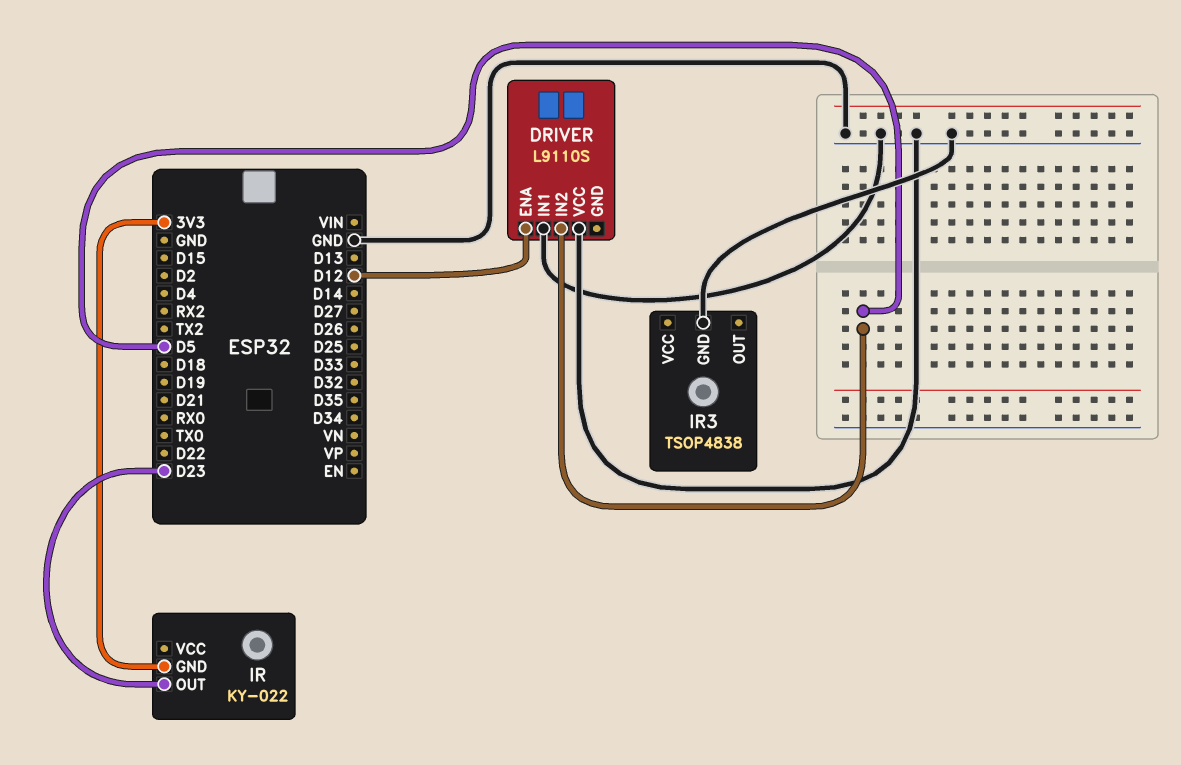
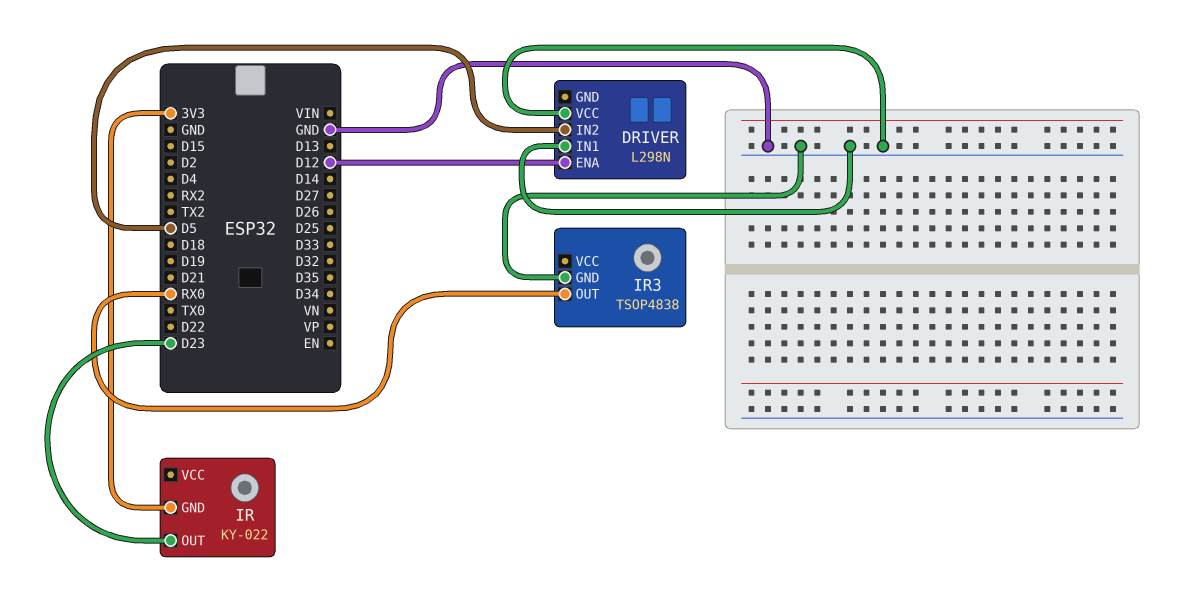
DRIVER: L9110S -> L298N
IR3 pin OUT: none -> RX0

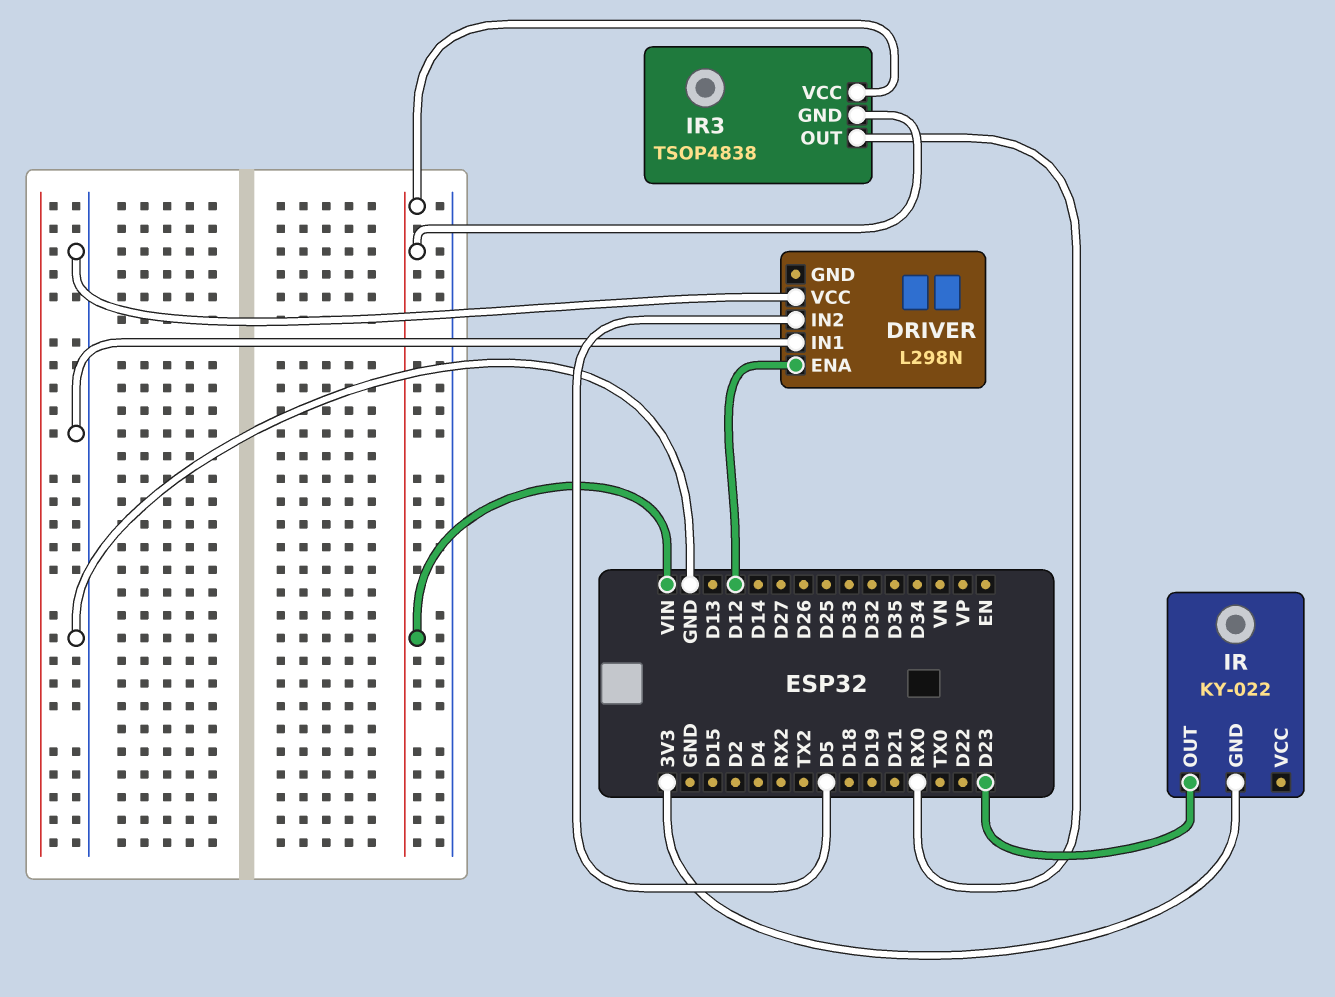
IR3 pin GND: GND -> VIN
IR3 pin VCC: none -> VIN

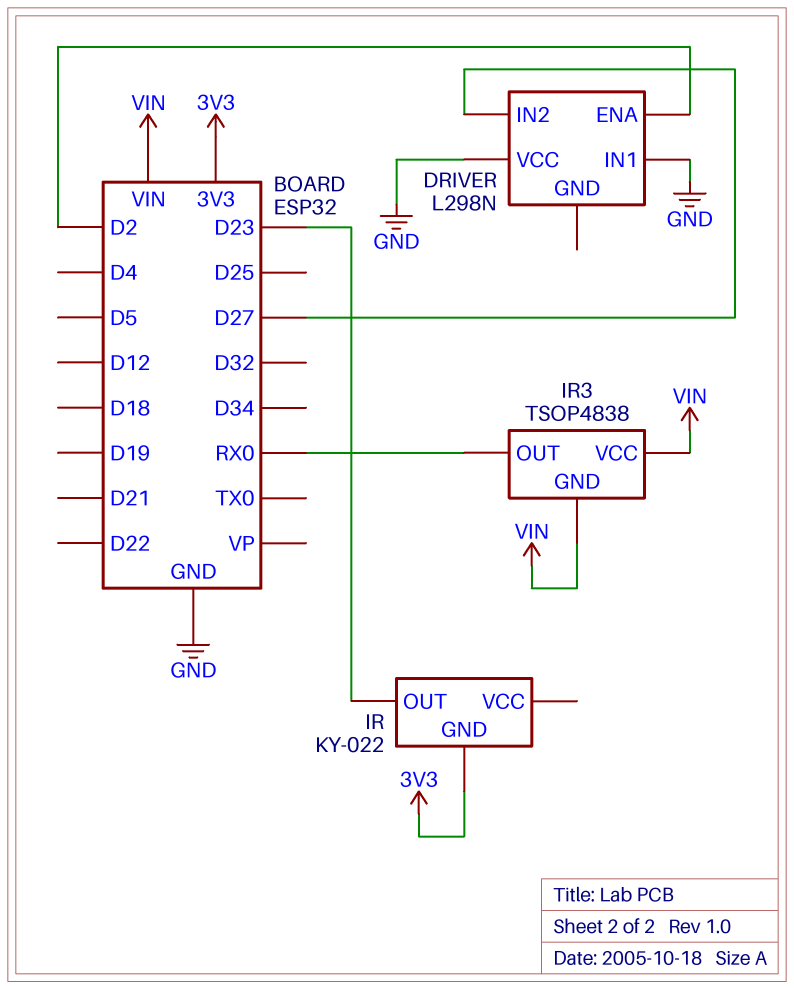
DRIVER pin ENA: D12 -> D2
DRIVER pin IN2: D5 -> D27

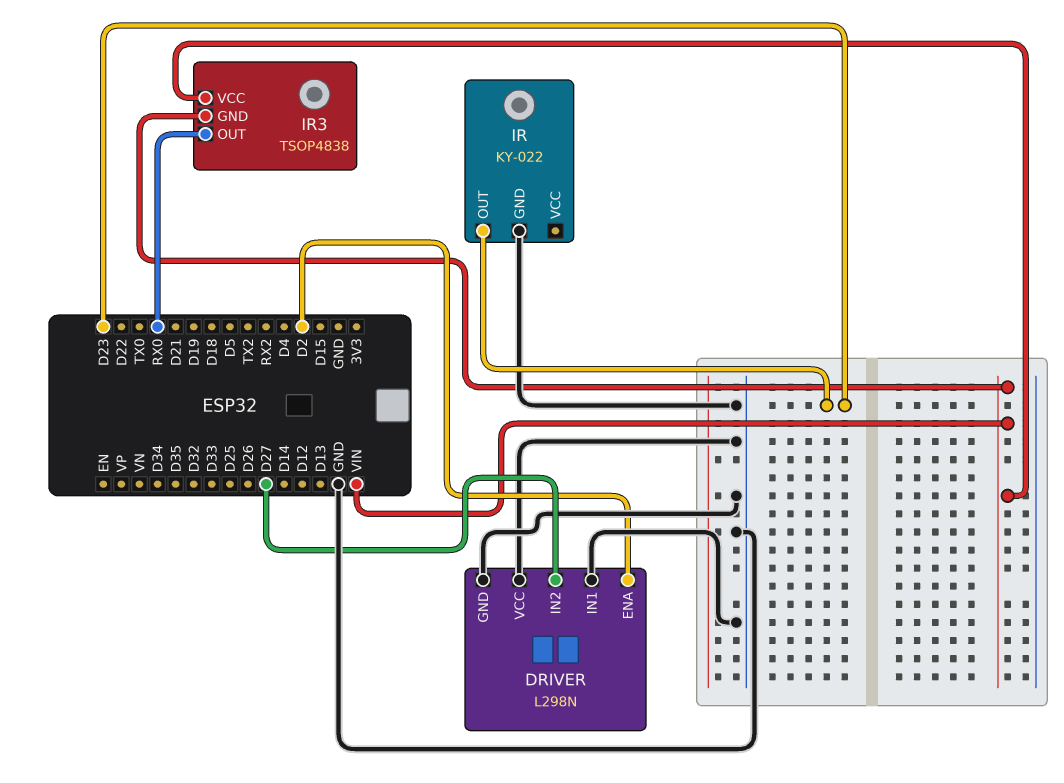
DRIVER pin GND: none -> GND
IR pin GND: 3V3 -> GND

